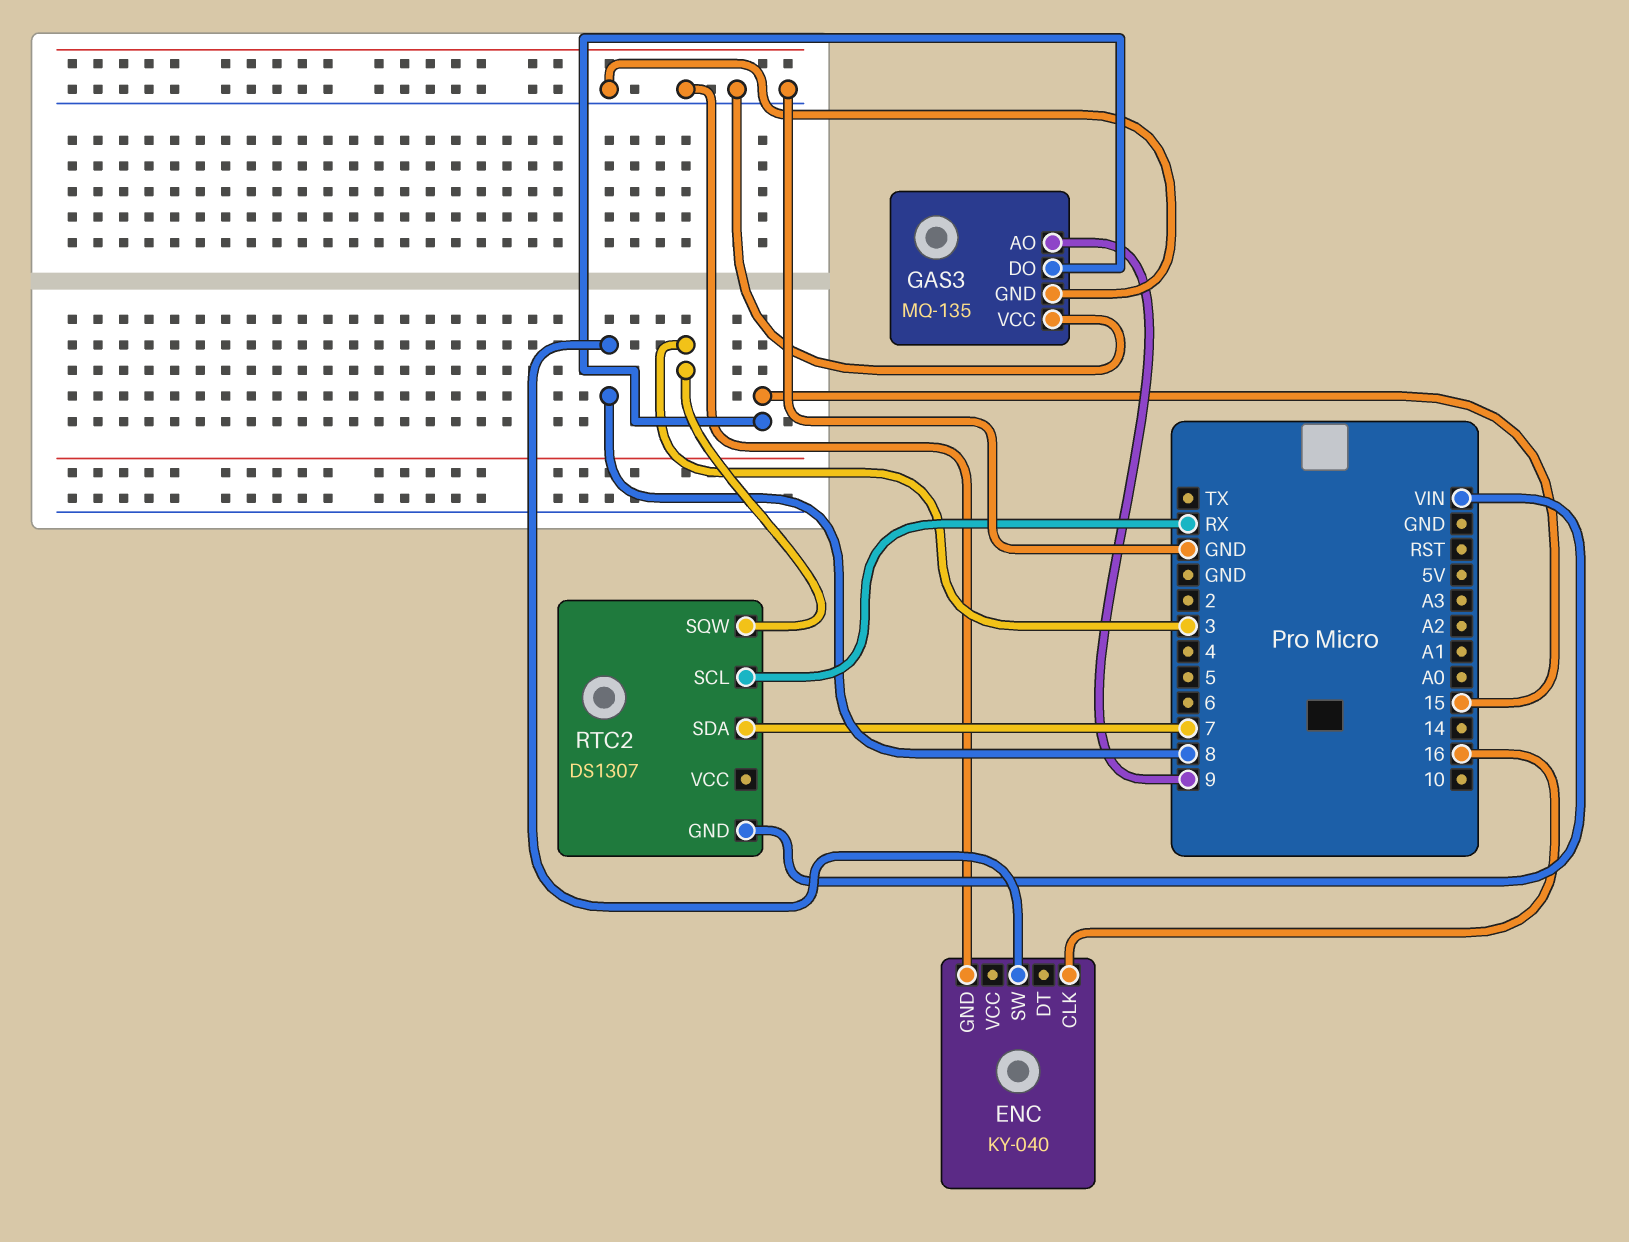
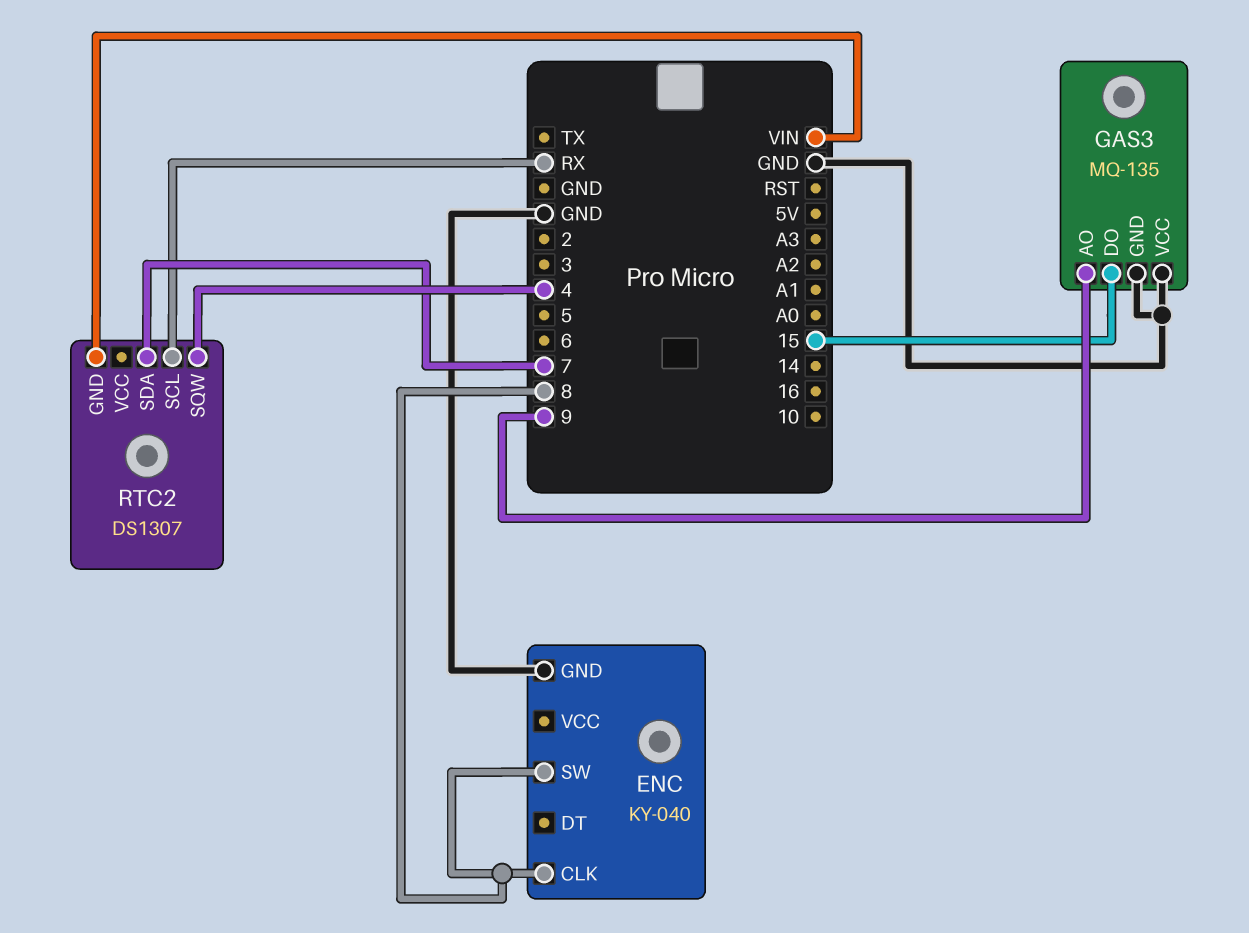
ENC pin CLK: 16 -> 8
RTC2 pin SQW: 3 -> 4

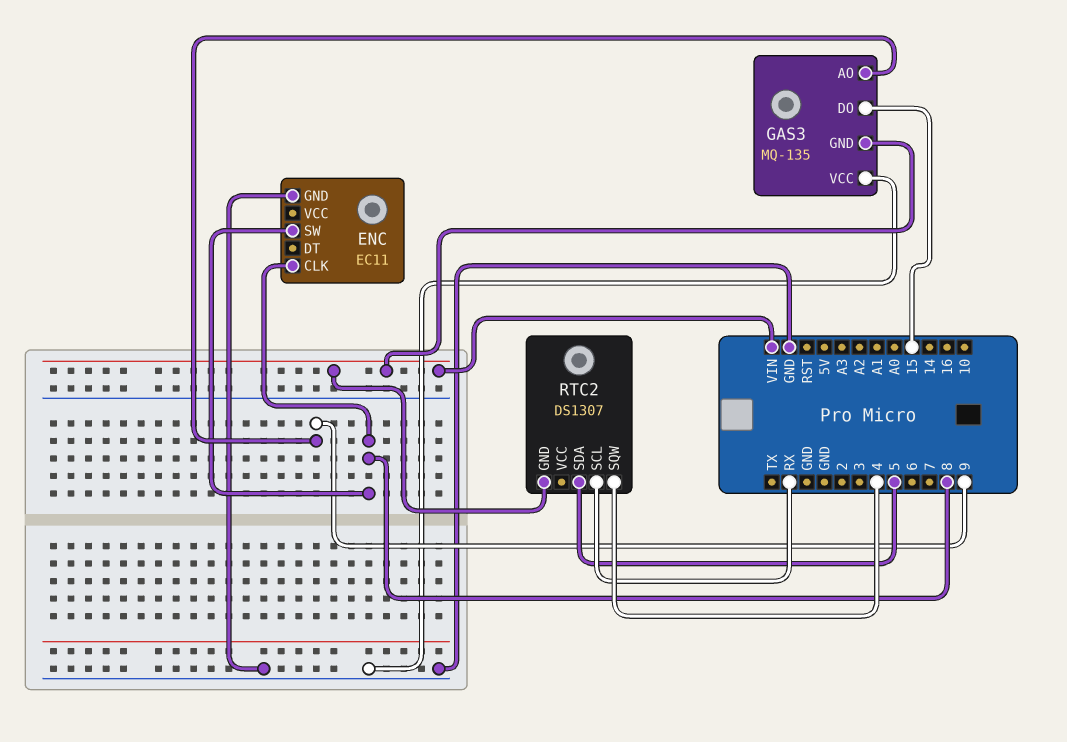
ENC: KY-040 -> EC11
GAS3 pin GND: GND -> VIN
RTC2 pin SDA: 7 -> 5

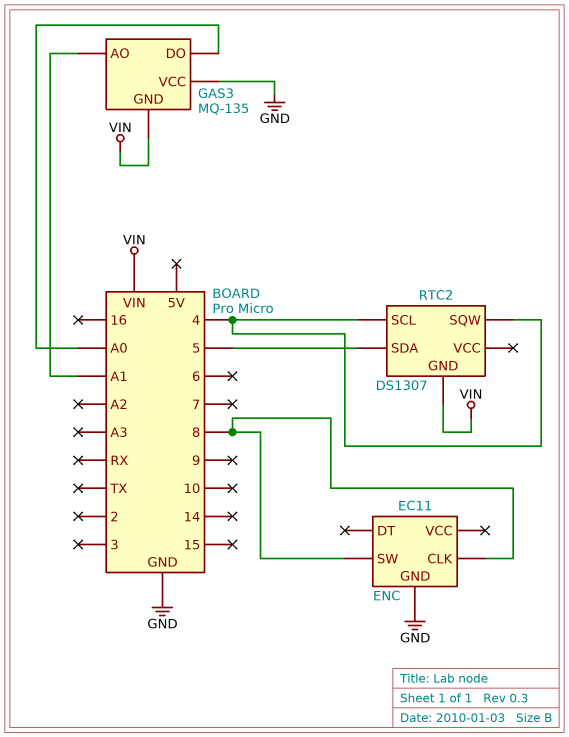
GAS3 pin AO: 9 -> A1
GAS3 pin DO: 15 -> A0
RTC2 pin SCL: RX -> 4

